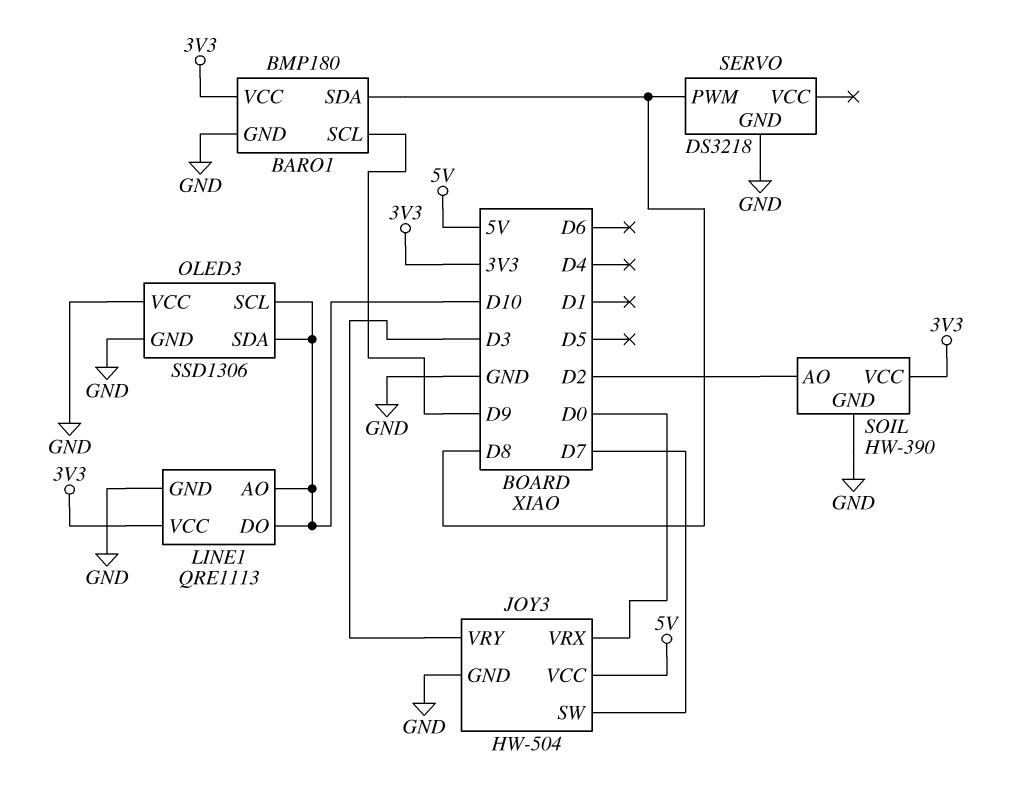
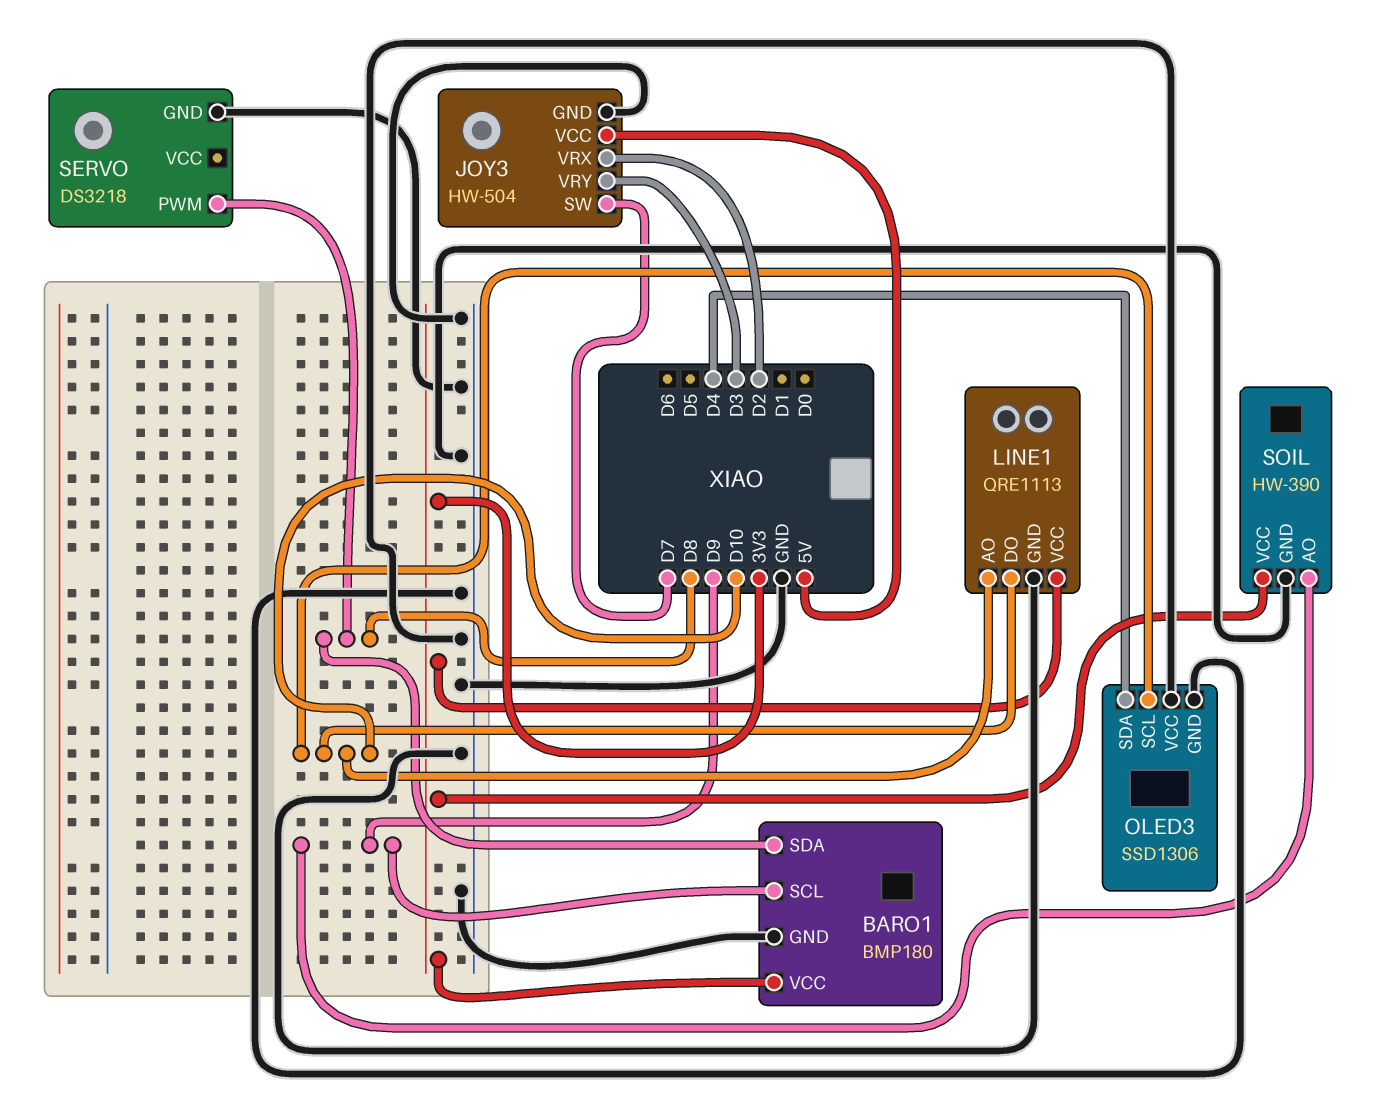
JOY3 pin VRX: D0 -> D2
OLED3 pin SDA: D10 -> D4
SOIL pin AO: D2 -> D9

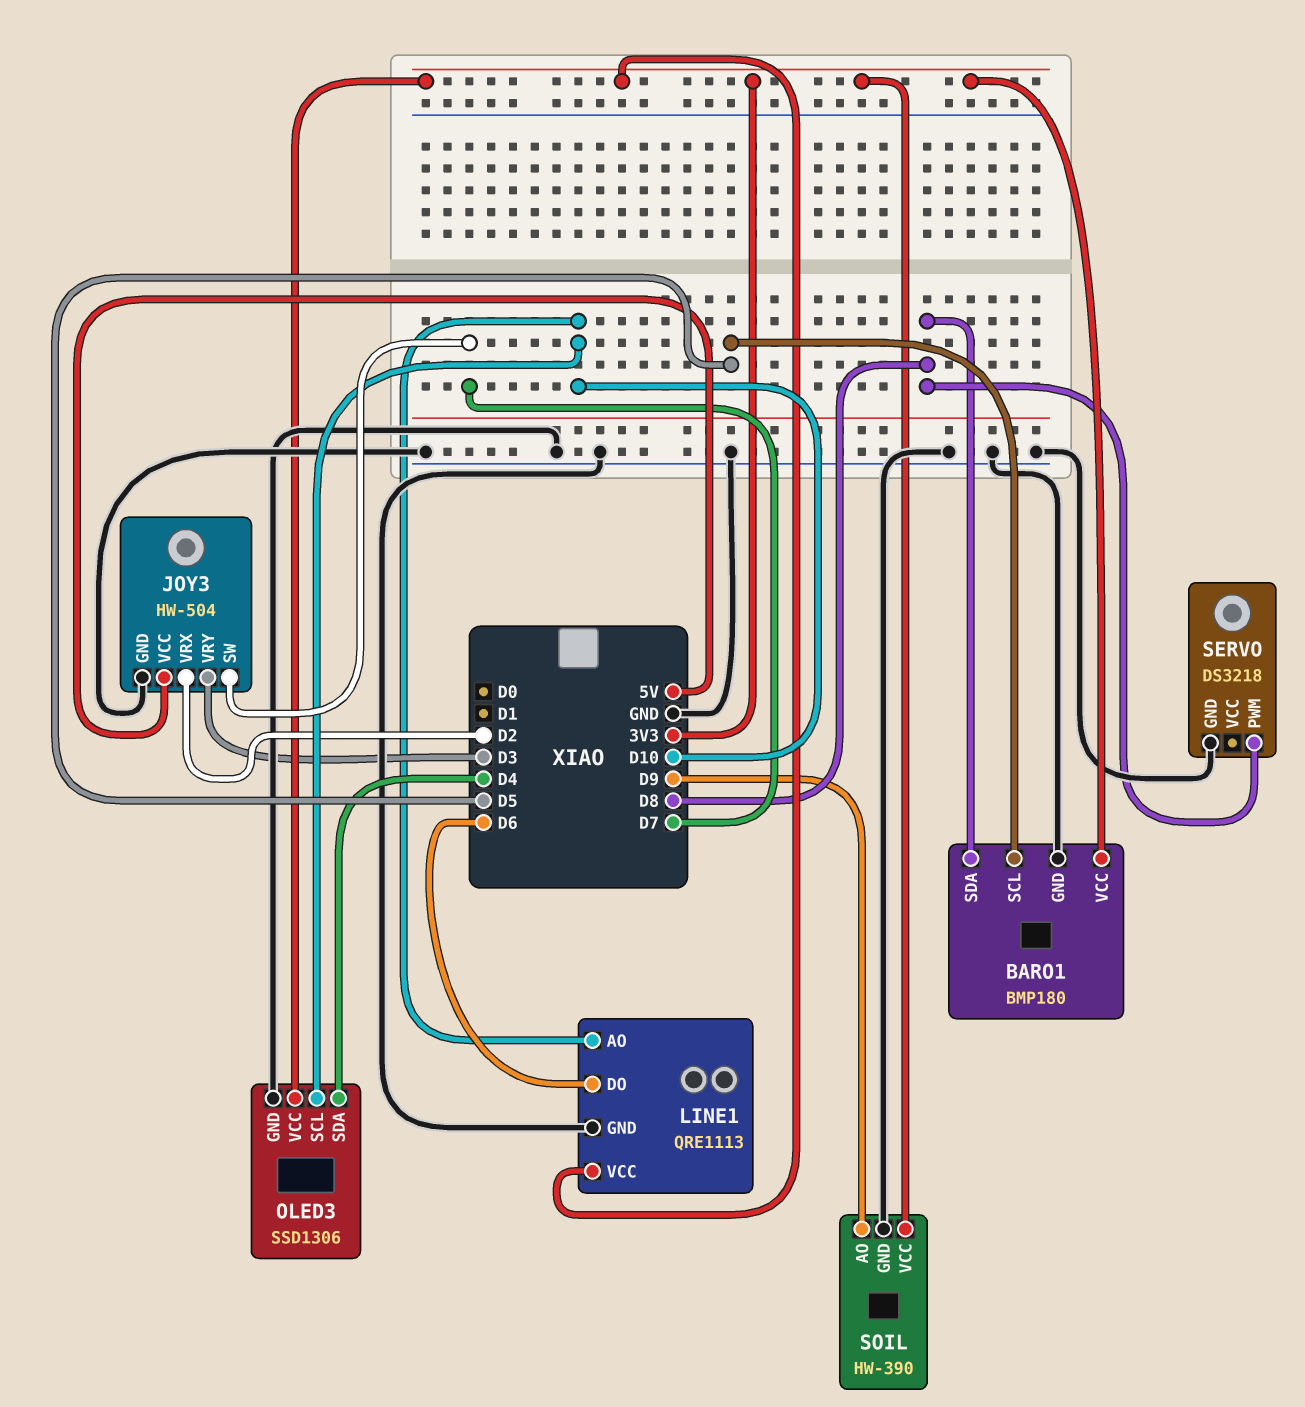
BARO1 pin SCL: D9 -> D5
LINE1 pin DO: D10 -> D6
OLED3 pin VCC: GND -> 3V3

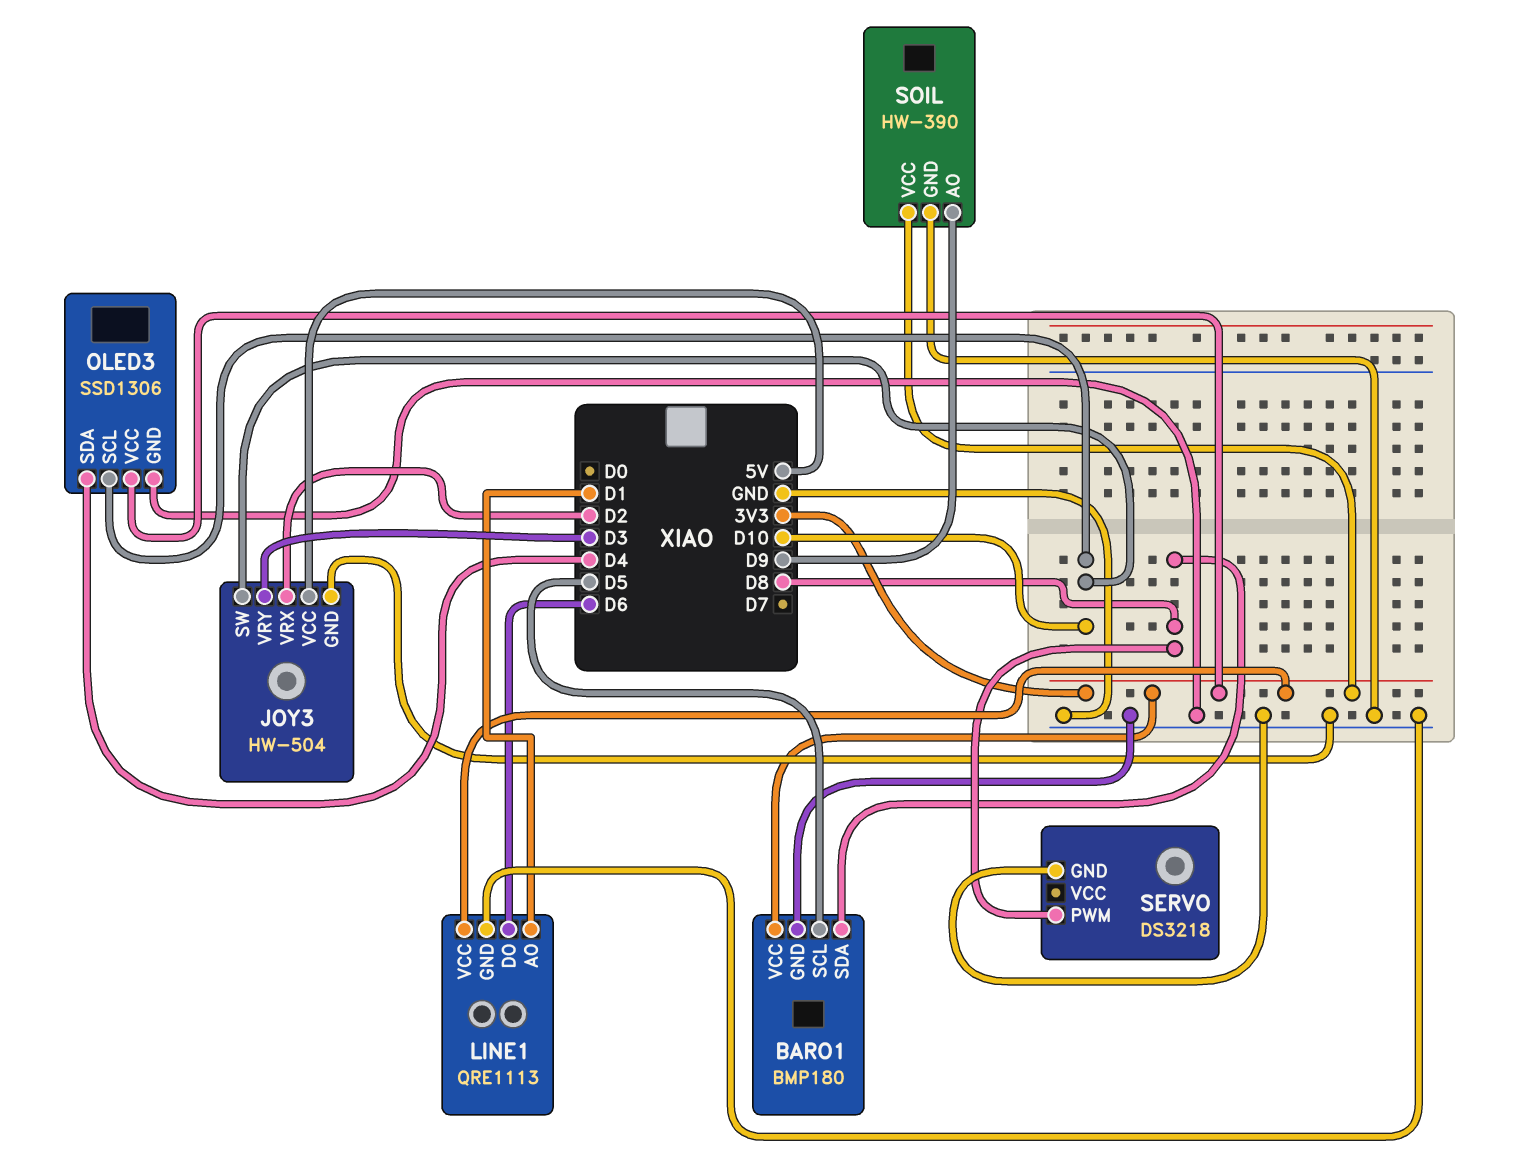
JOY3 pin SW: D7 -> D10
LINE1 pin AO: D10 -> D1

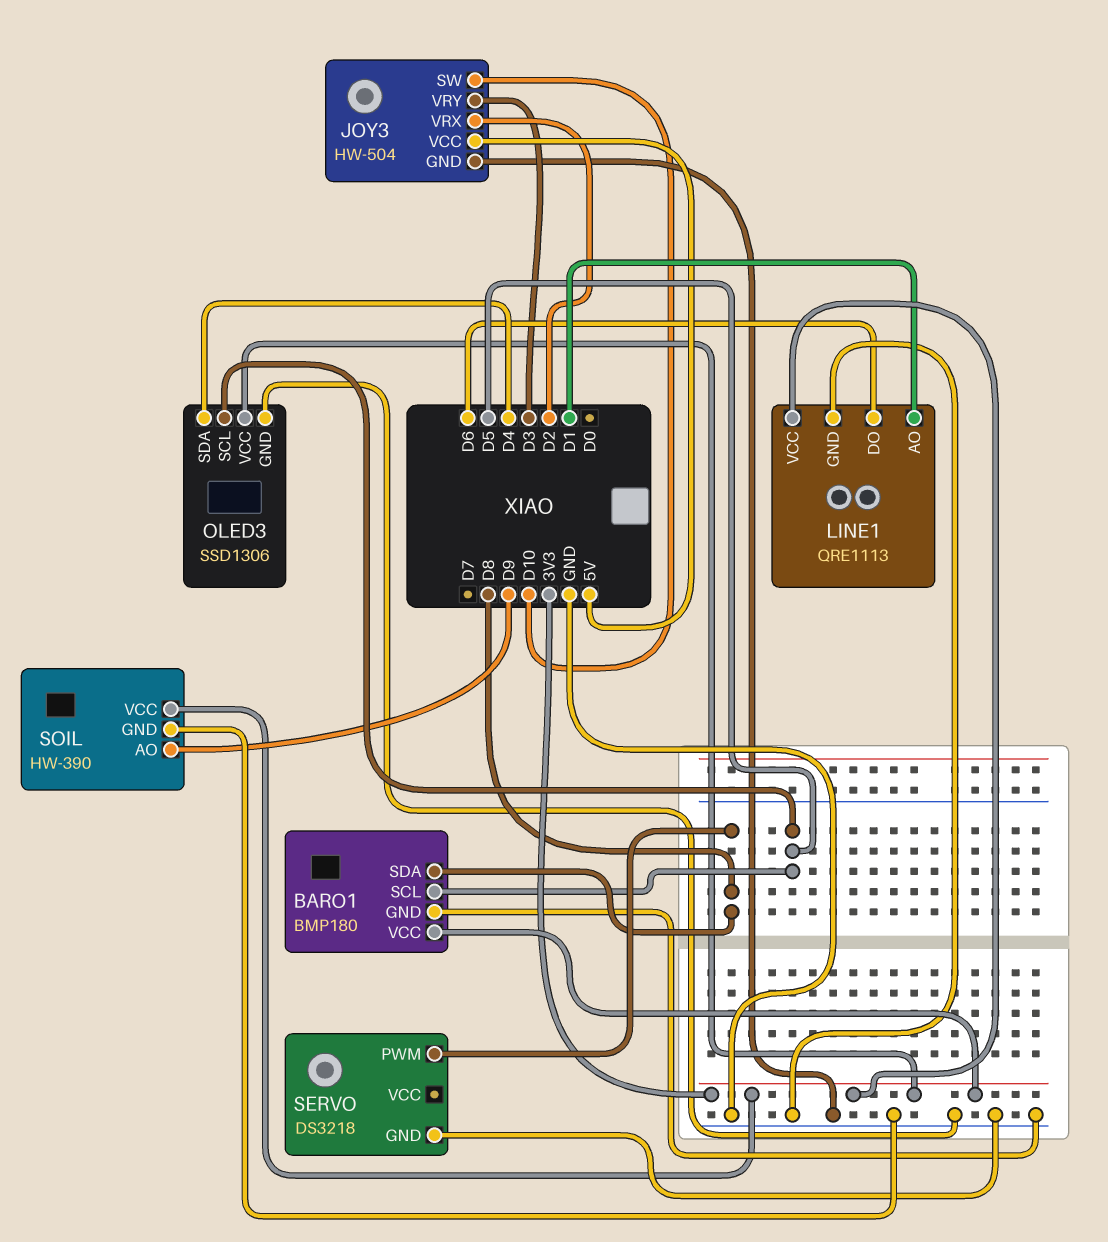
OLED3 pin SCL: D10 -> D5

